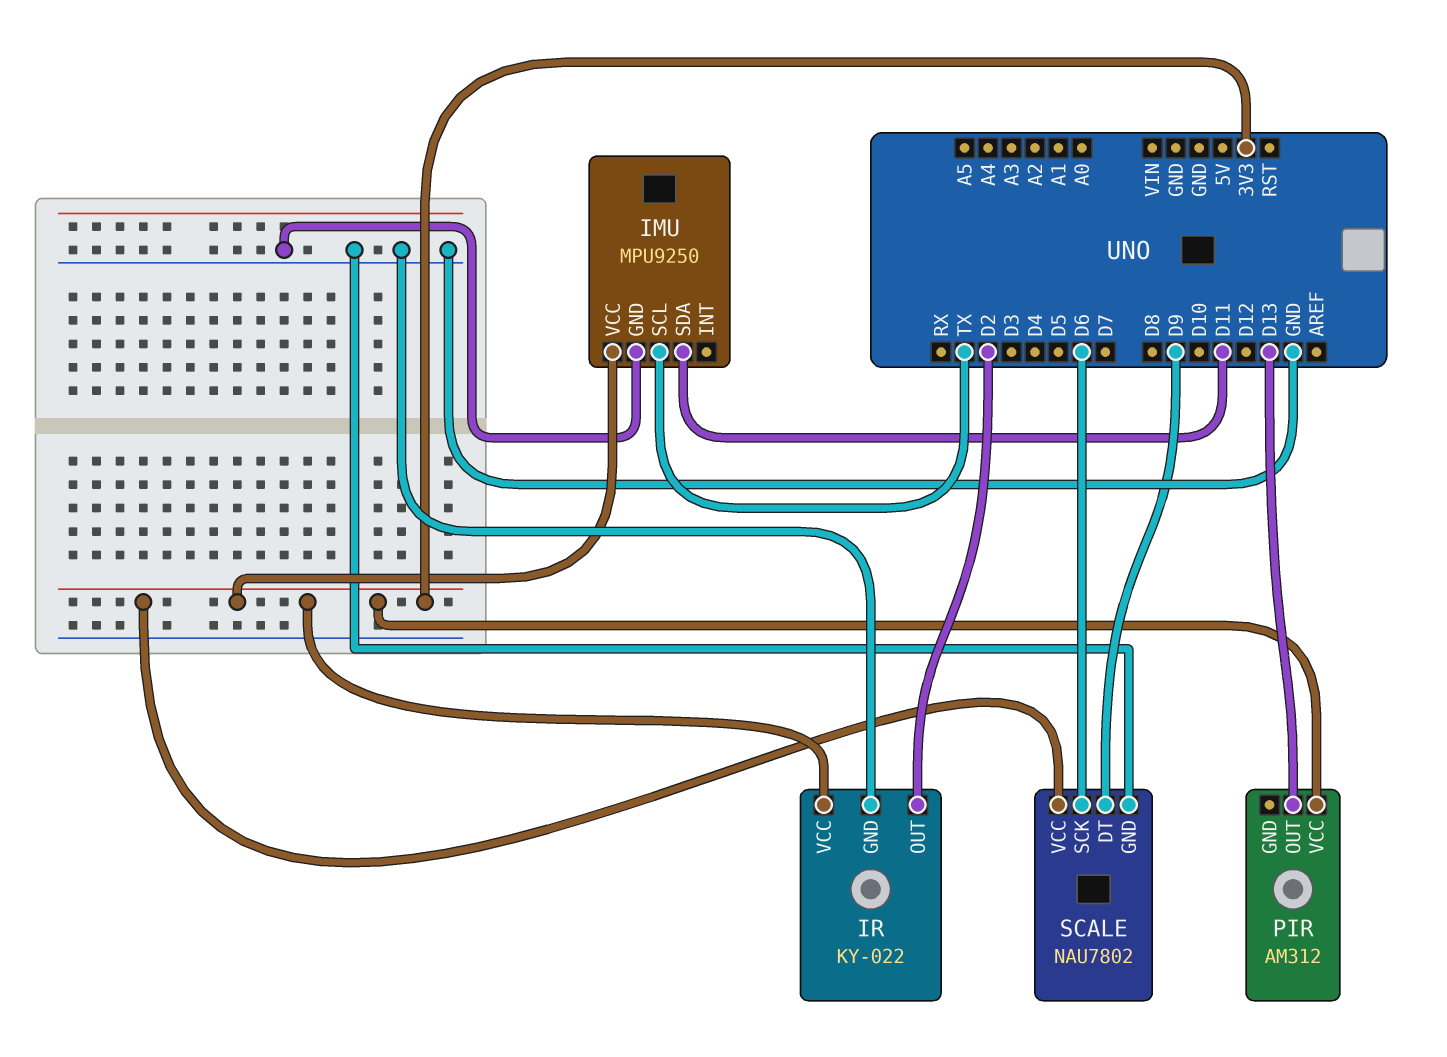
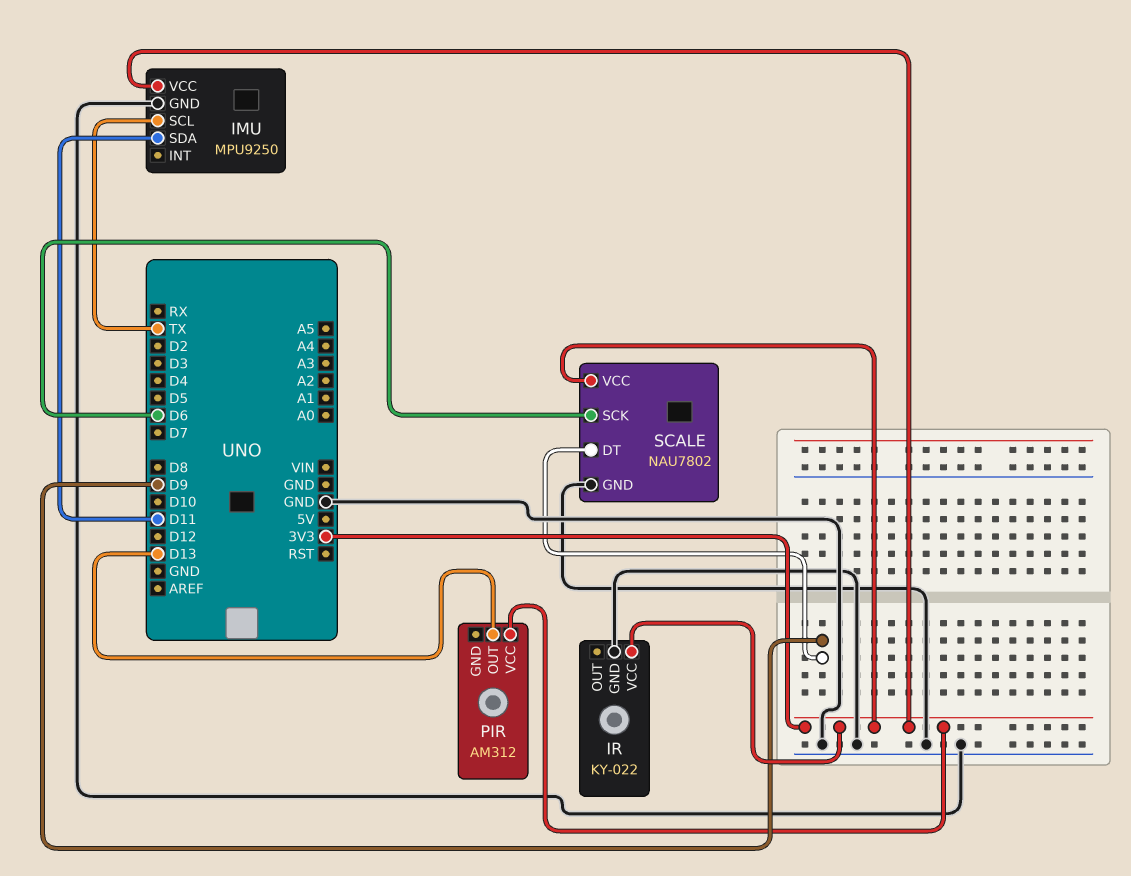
IR pin OUT: D2 -> none

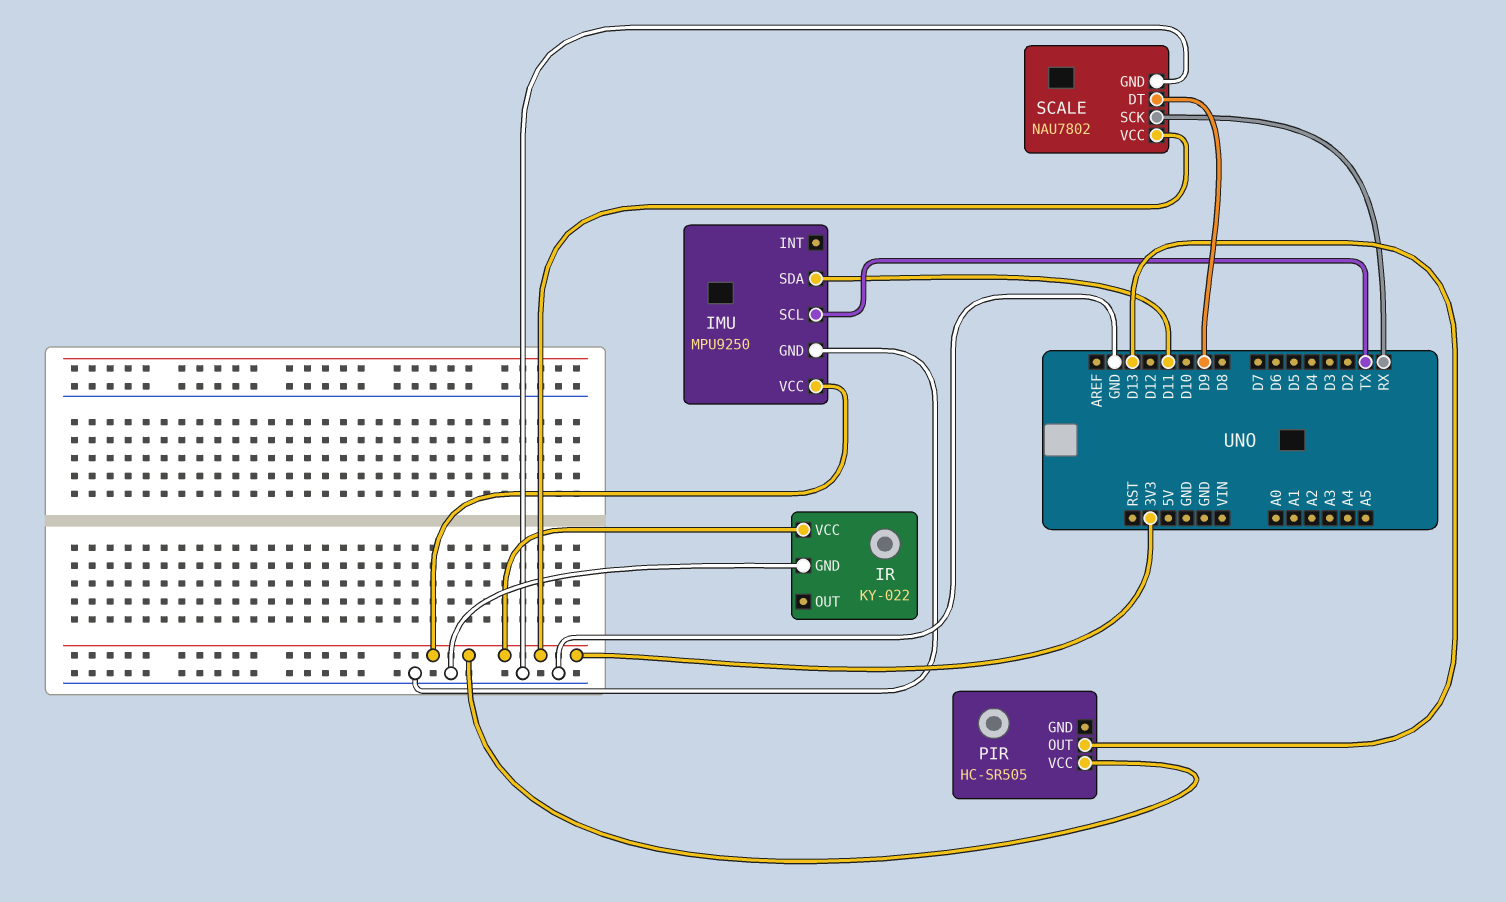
PIR: AM312 -> HC-SR505
SCALE pin SCK: D6 -> RX

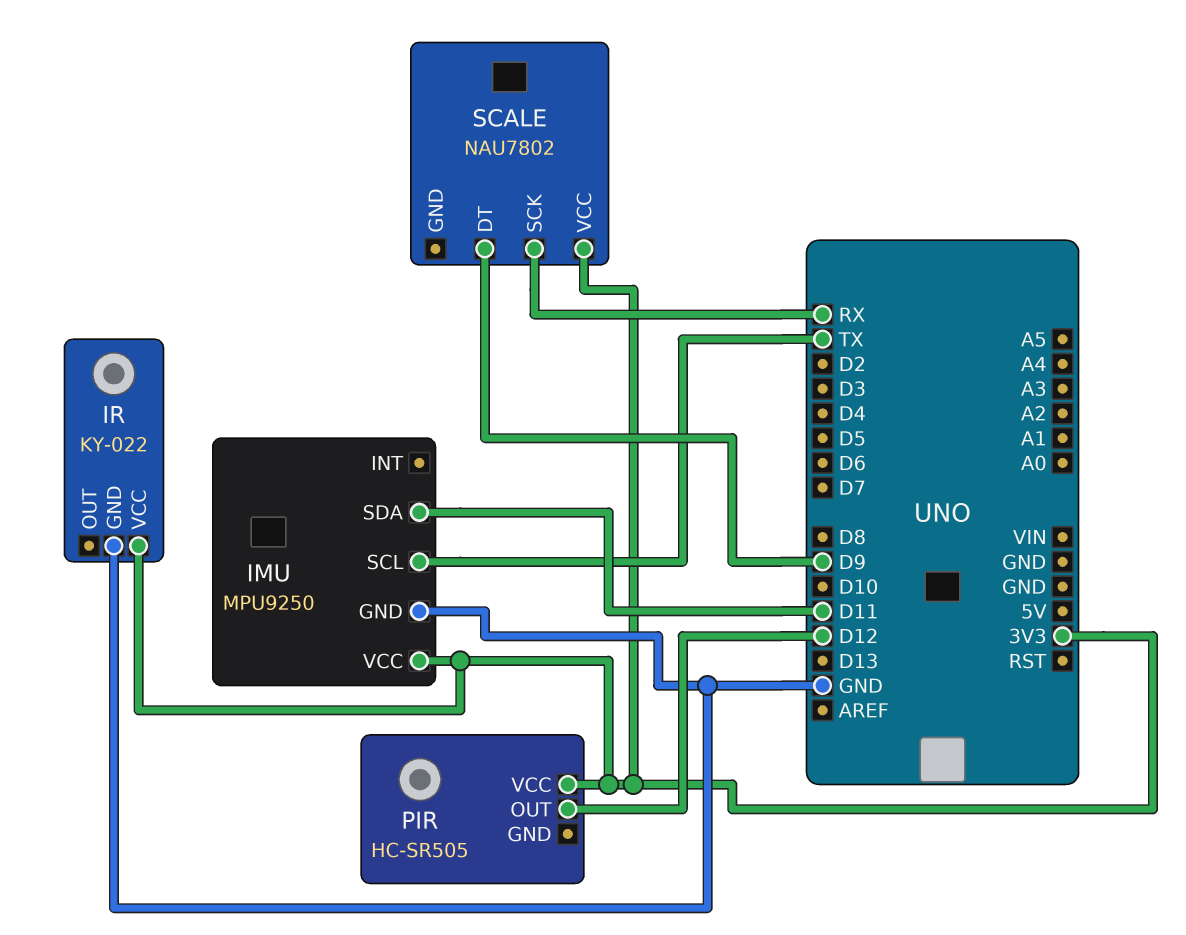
PIR pin OUT: D13 -> D12
SCALE pin GND: GND -> none

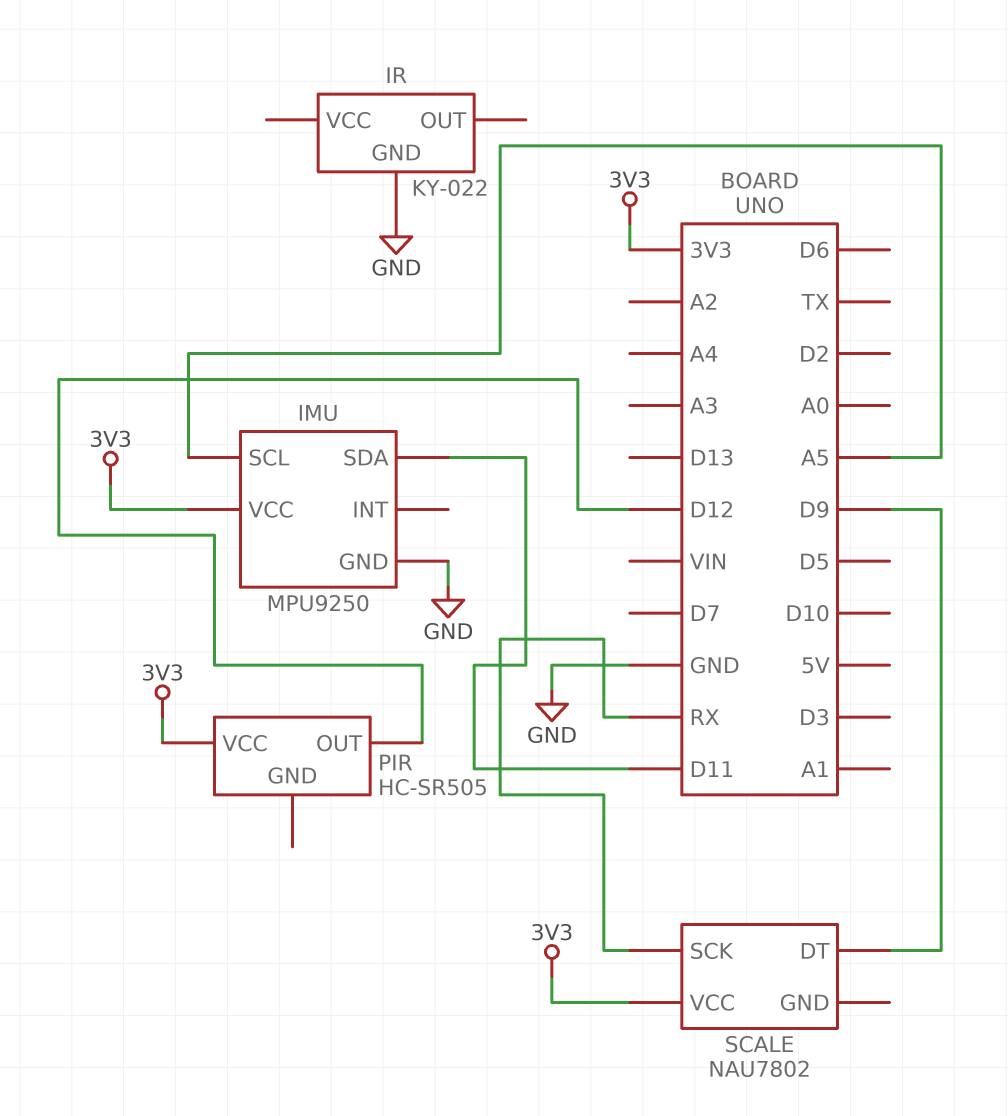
IMU pin SCL: TX -> A5
IR pin VCC: 3V3 -> none

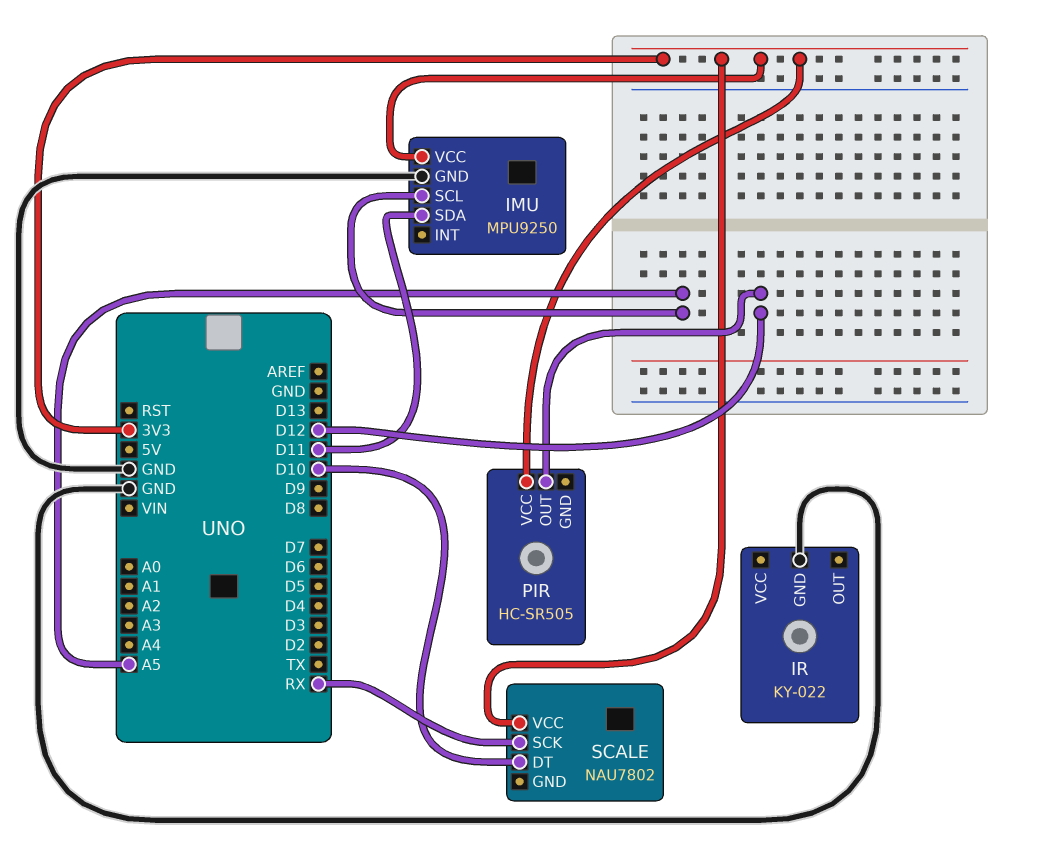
SCALE pin DT: D9 -> D10

